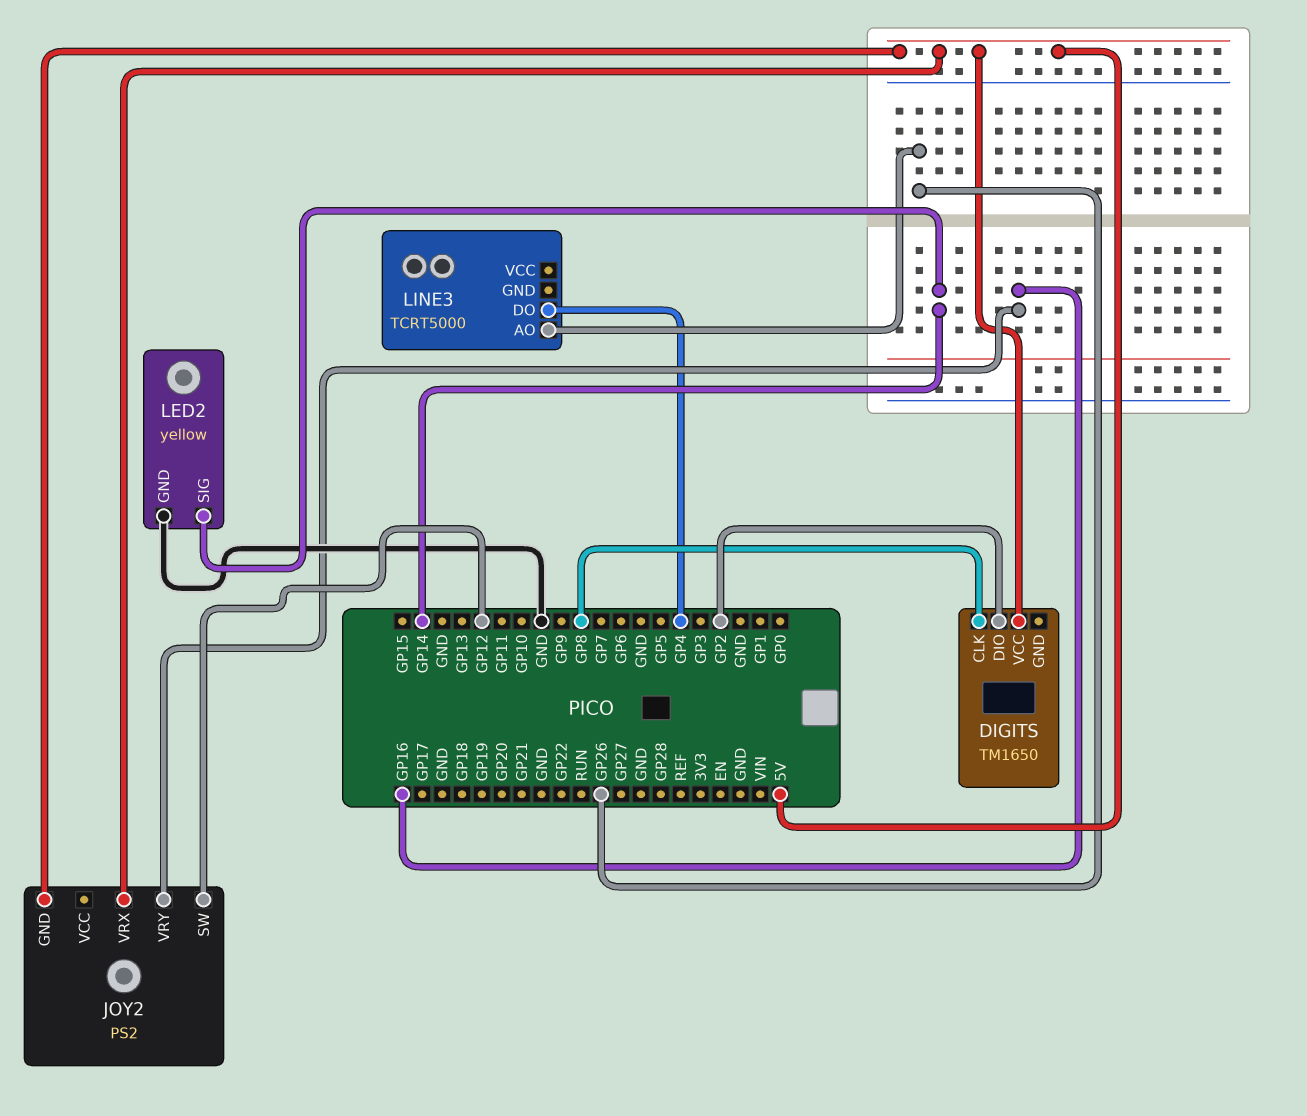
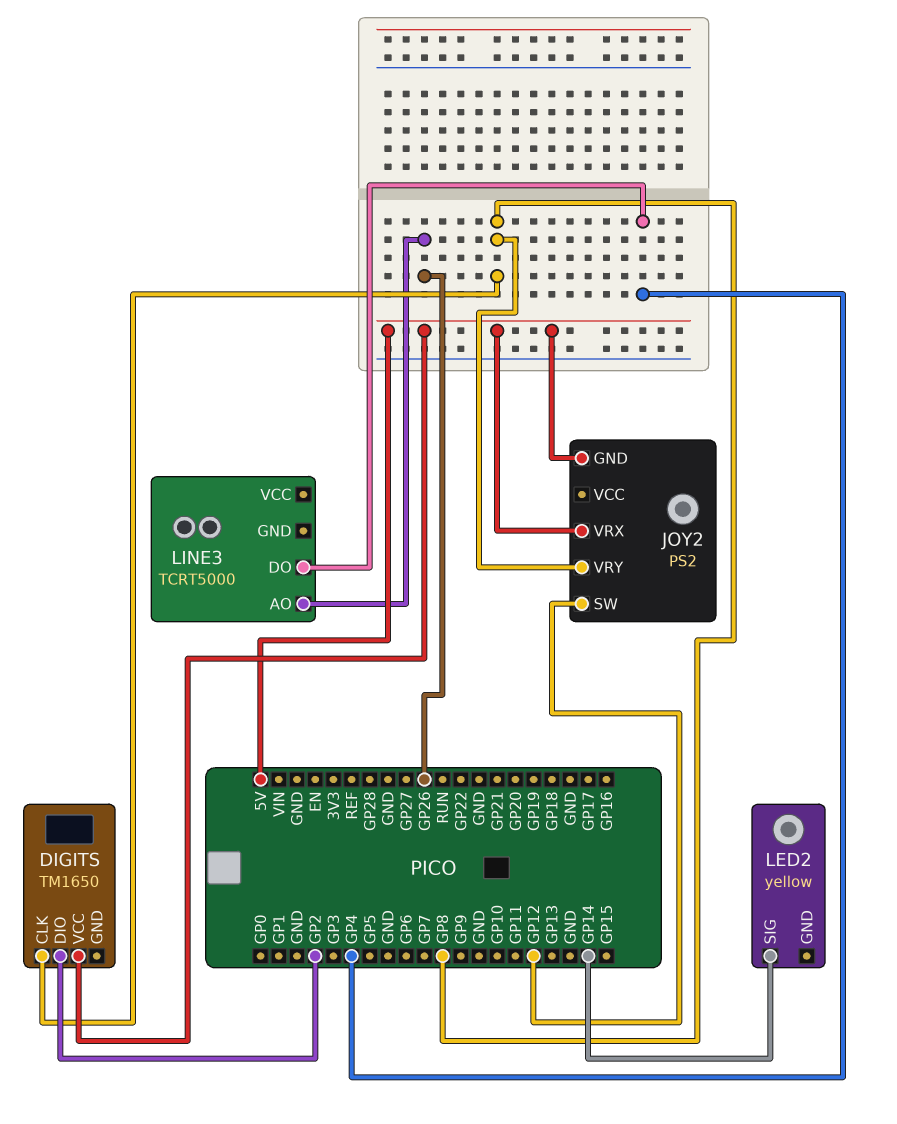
JOY2 pin VRY: GP16 -> GP8
LED2 pin GND: GND -> none

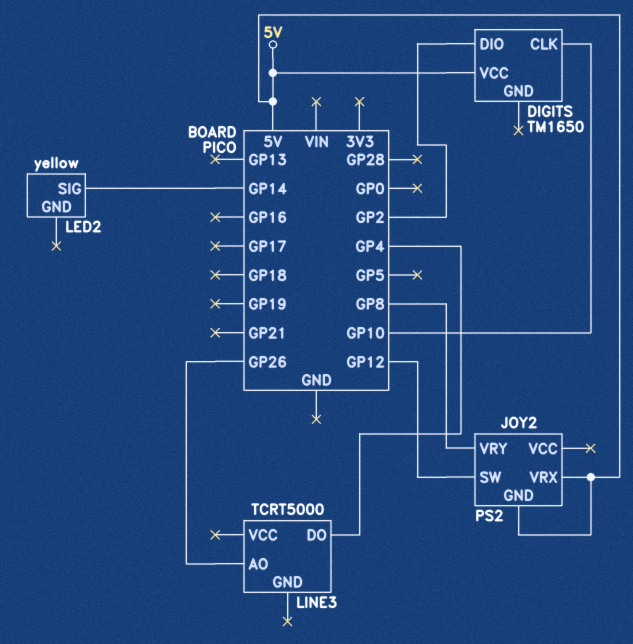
DIGITS pin CLK: GP8 -> GP10

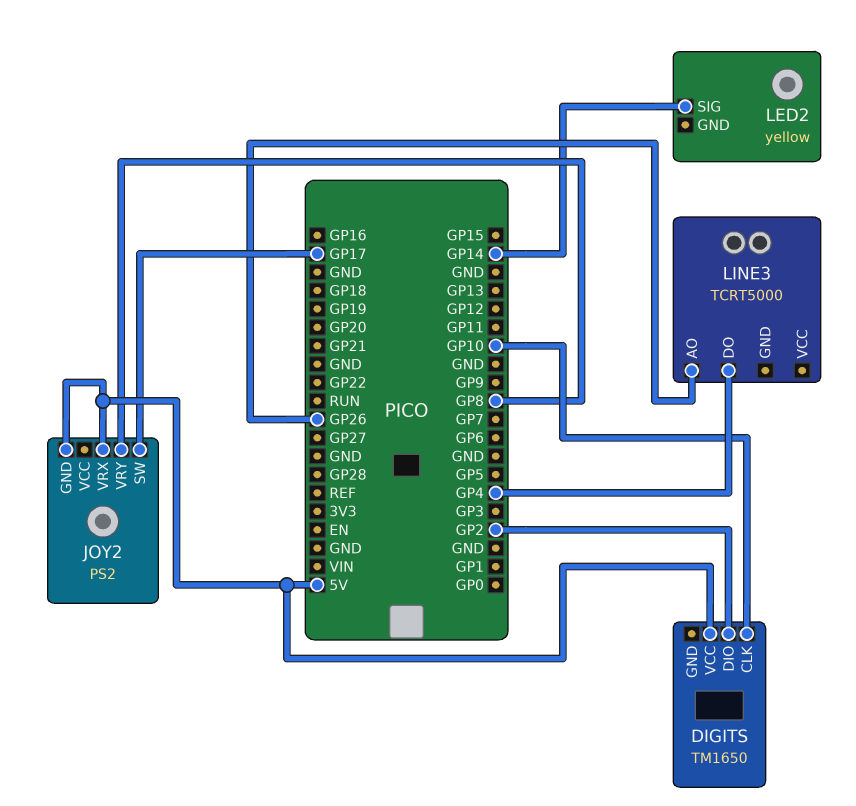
JOY2 pin SW: GP12 -> GP17

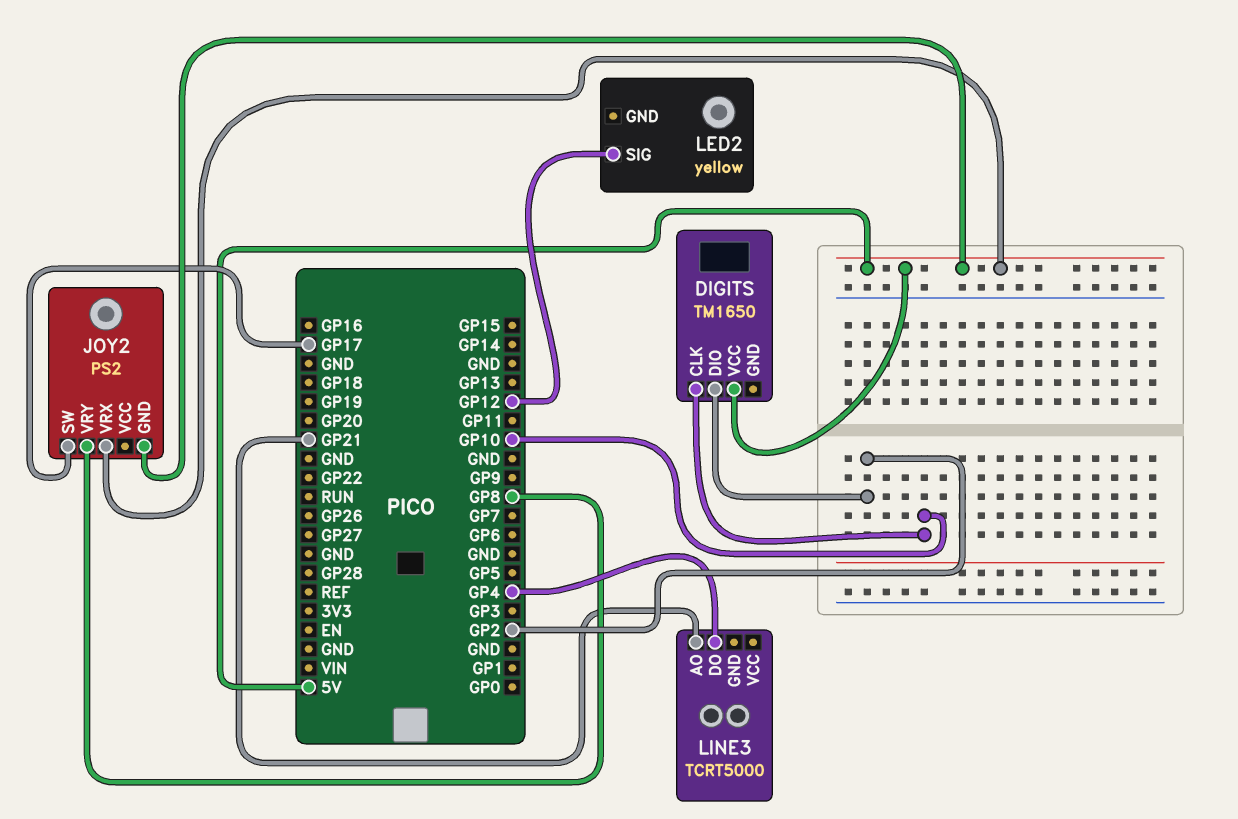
LED2 pin SIG: GP14 -> GP12
LINE3 pin AO: GP26 -> GP21

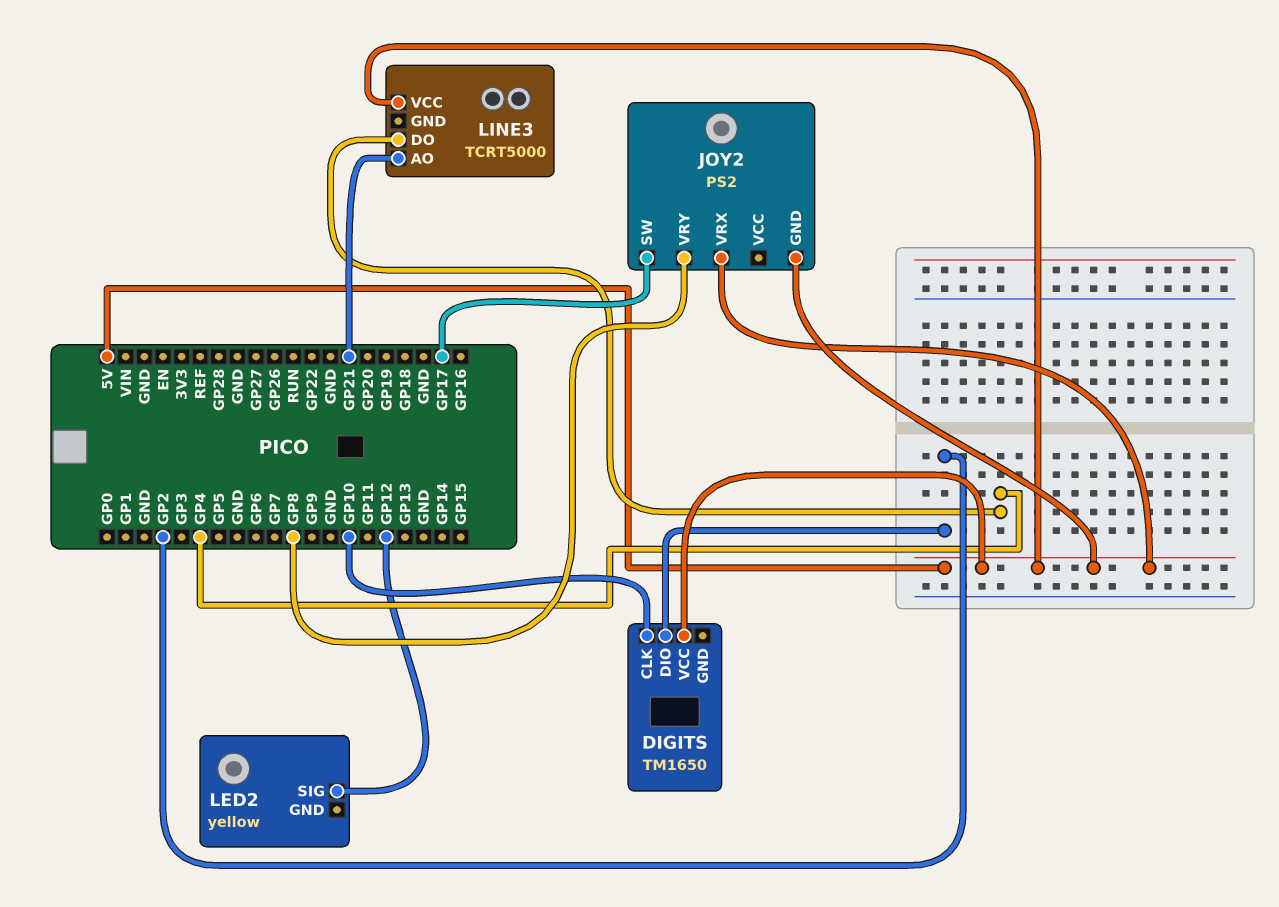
LINE3 pin VCC: none -> 5V

